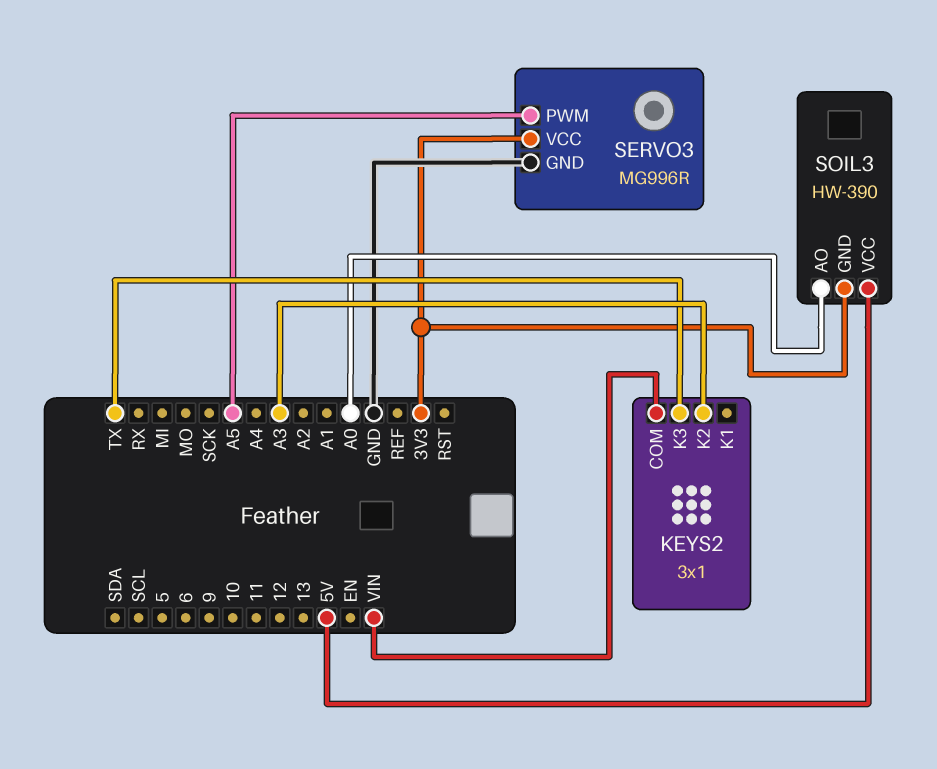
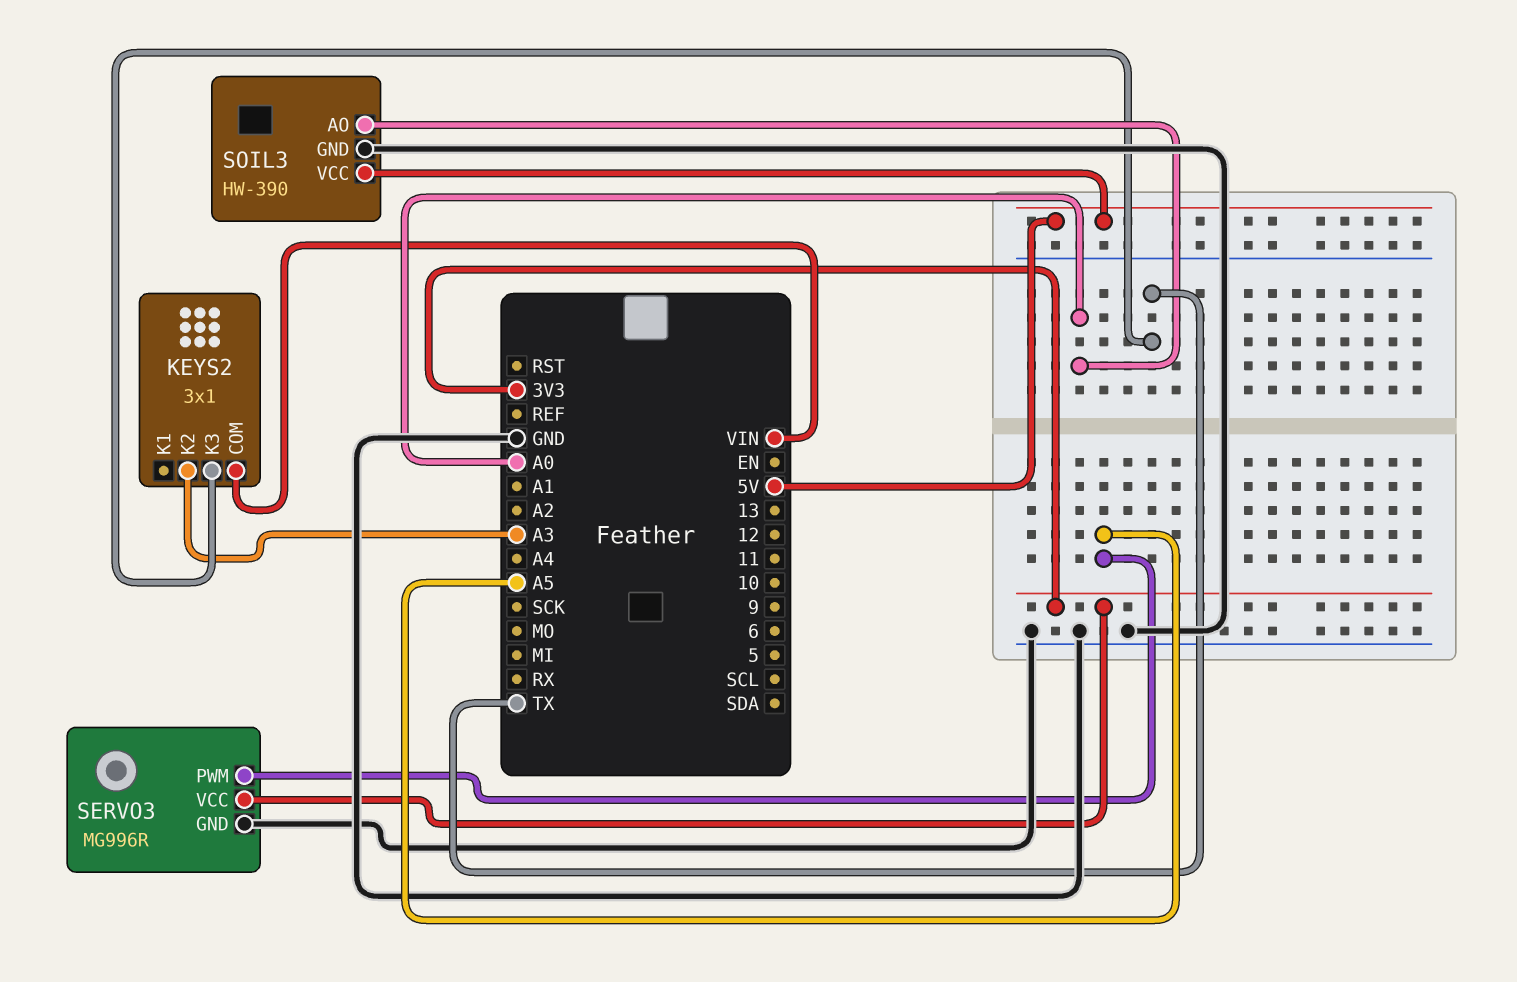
SOIL3 pin GND: 3V3 -> GND

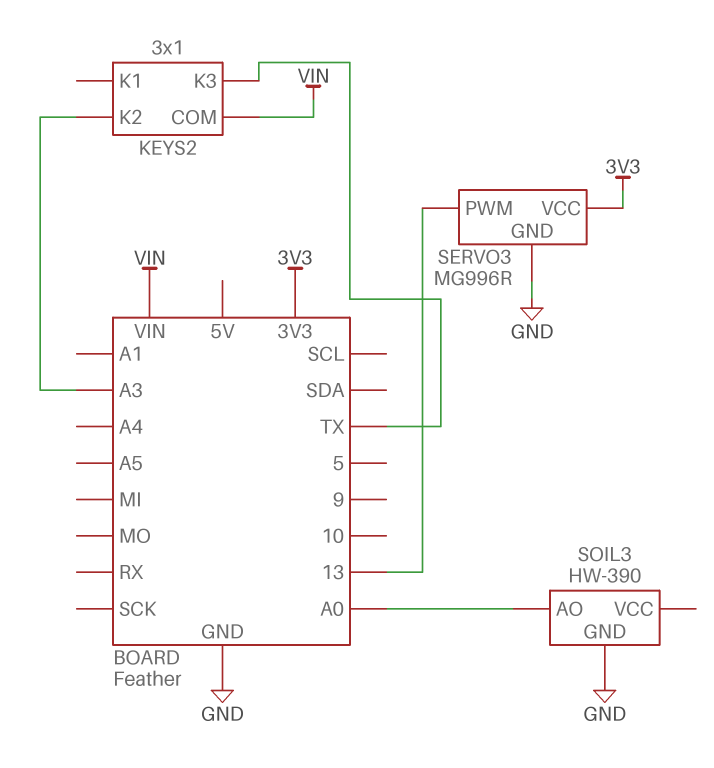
SERVO3 pin PWM: A5 -> 13
SOIL3 pin VCC: 5V -> none

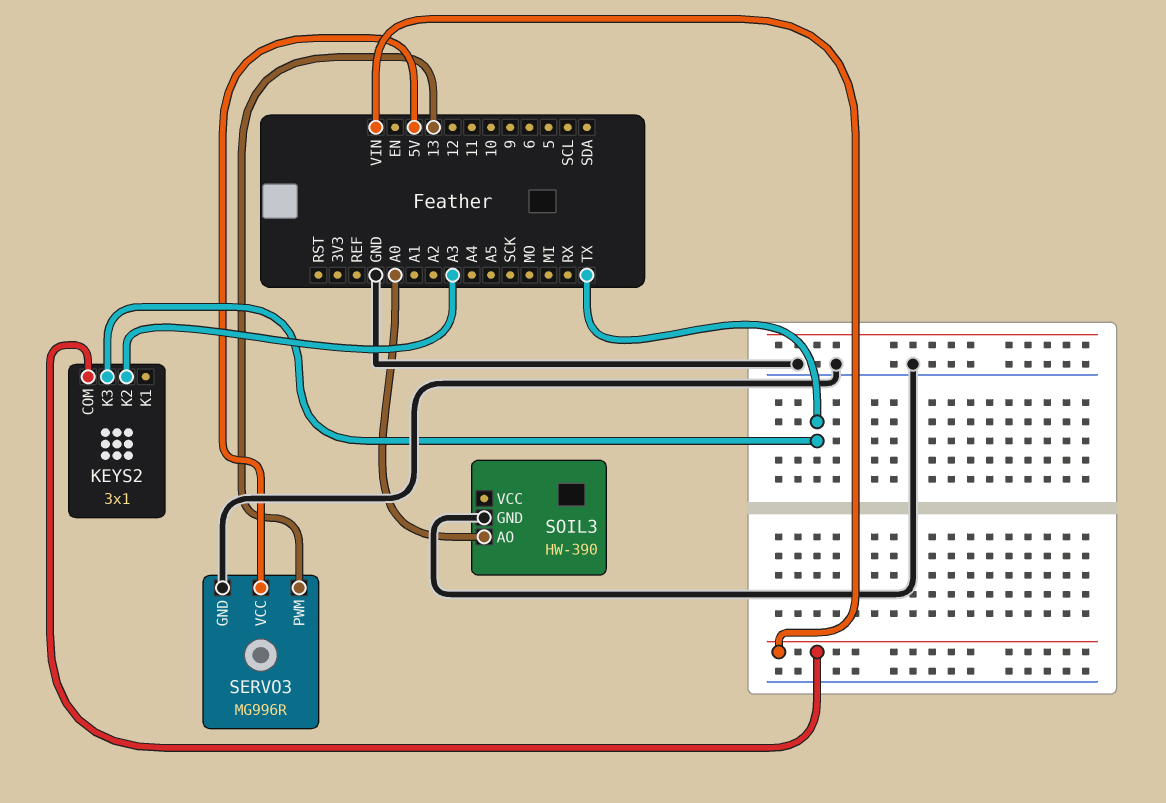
SERVO3 pin VCC: 3V3 -> 5V

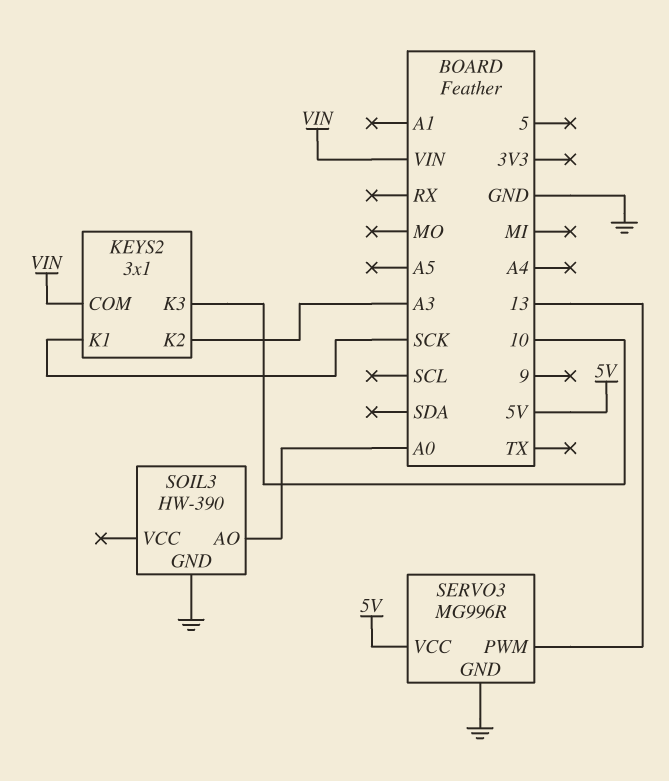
KEYS2 pin K1: none -> SCK
KEYS2 pin K3: TX -> 10

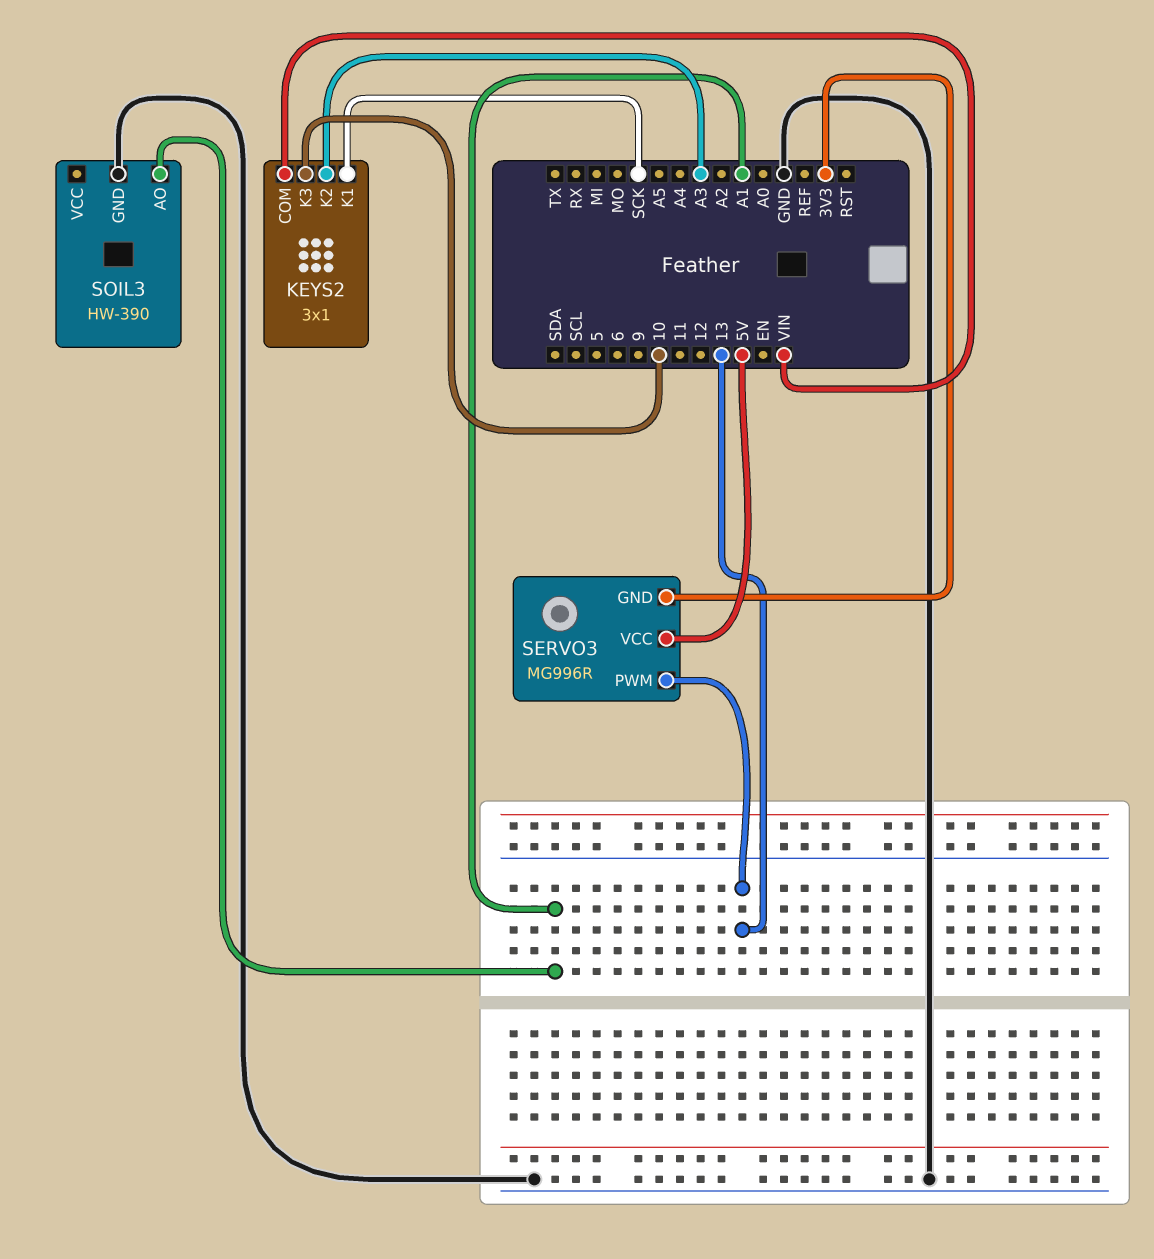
SERVO3 pin GND: GND -> 3V3
SOIL3 pin AO: A0 -> A1

